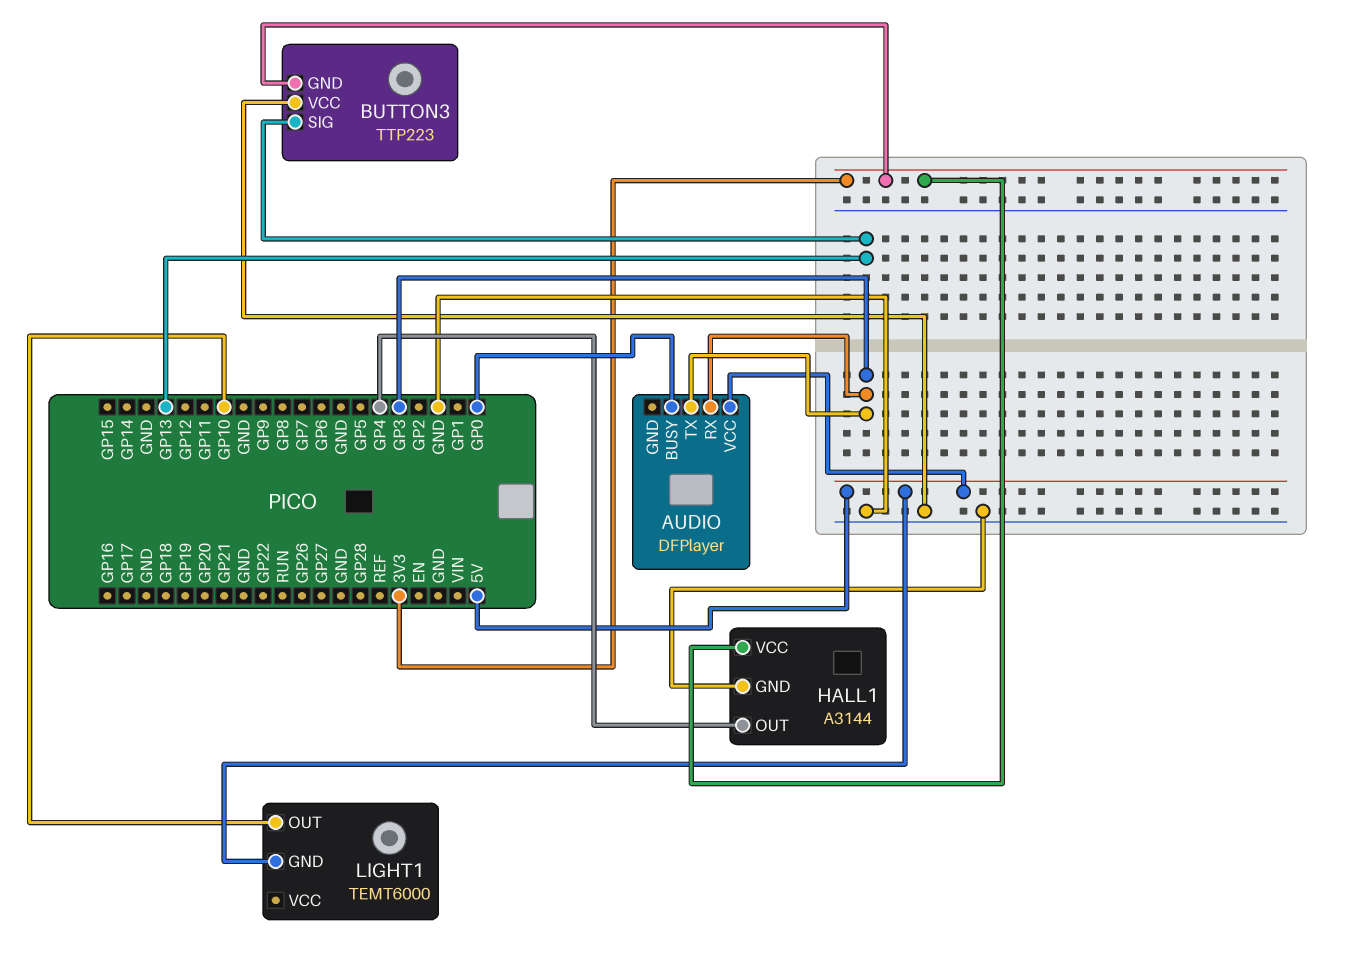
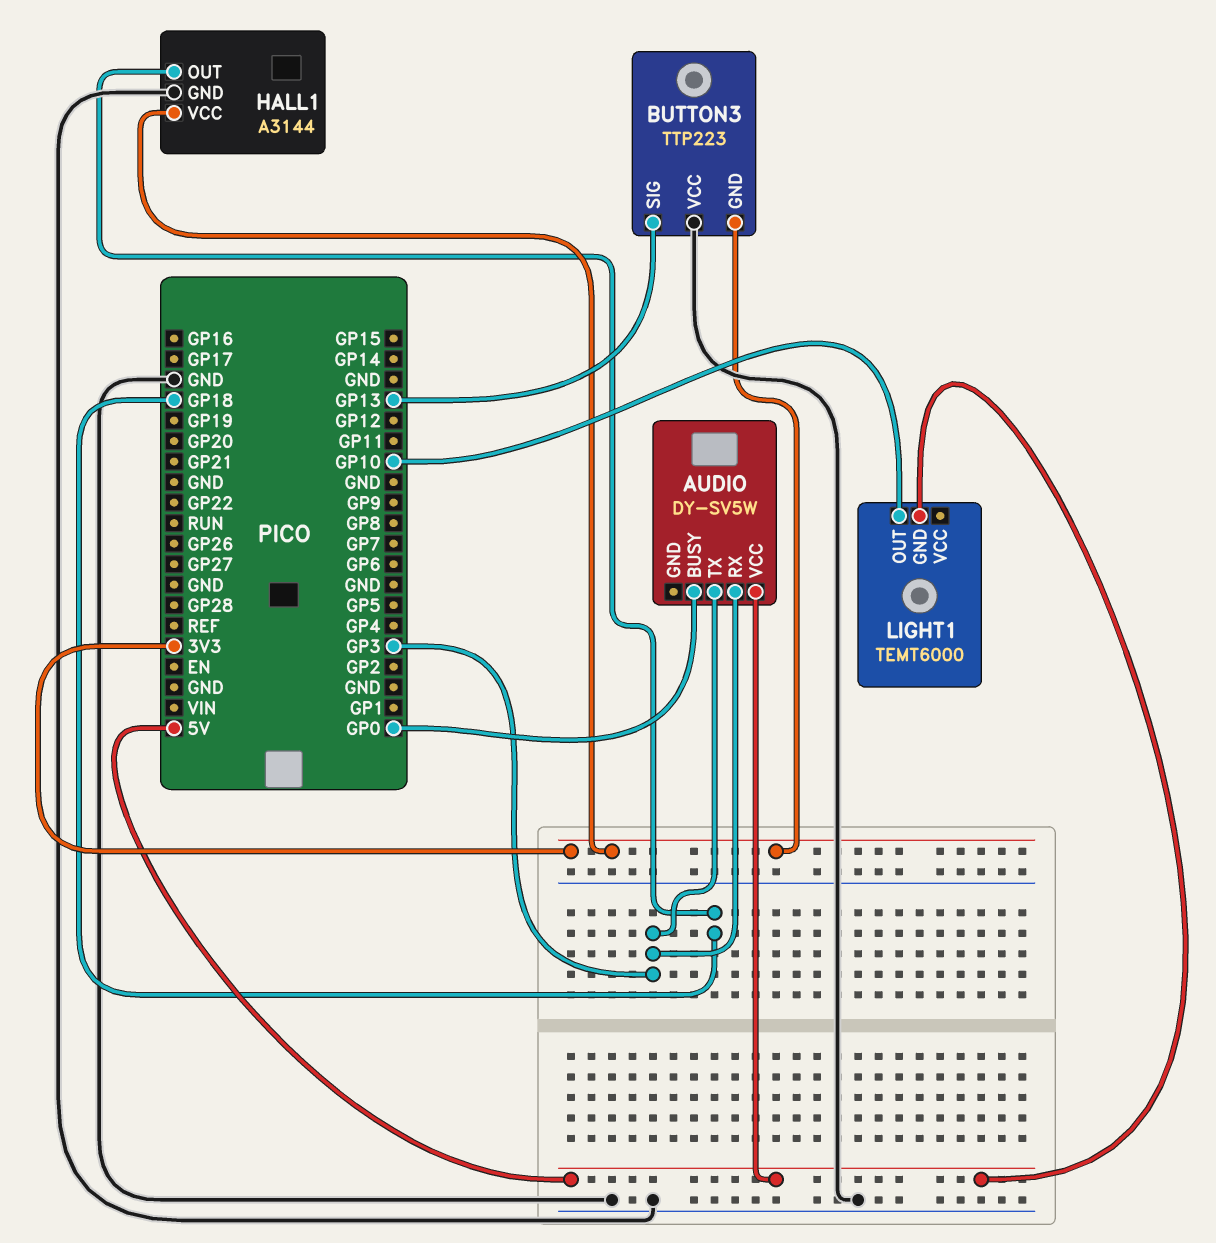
AUDIO: DFPlayer -> DY-SV5W
HALL1 pin OUT: GP4 -> GP18

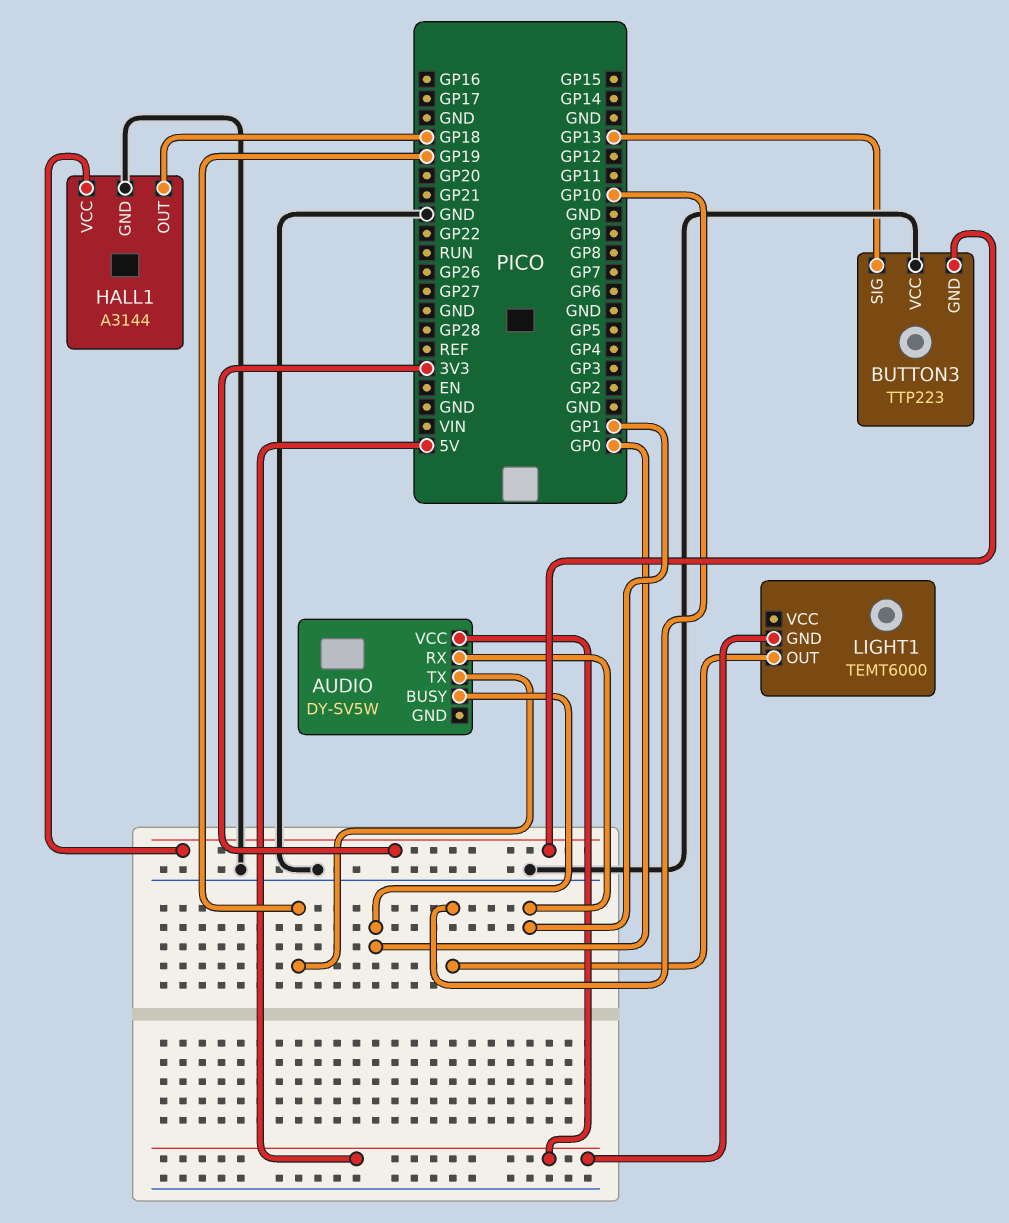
AUDIO pin RX: GP3 -> GP1
AUDIO pin TX: GP3 -> GP19

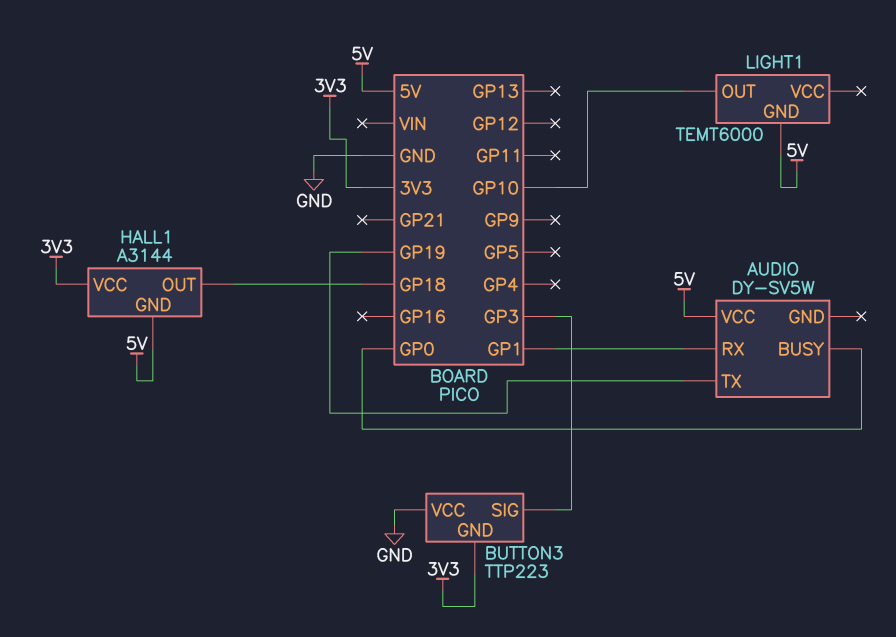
BUTTON3 pin SIG: GP13 -> GP3
HALL1 pin GND: GND -> 5V

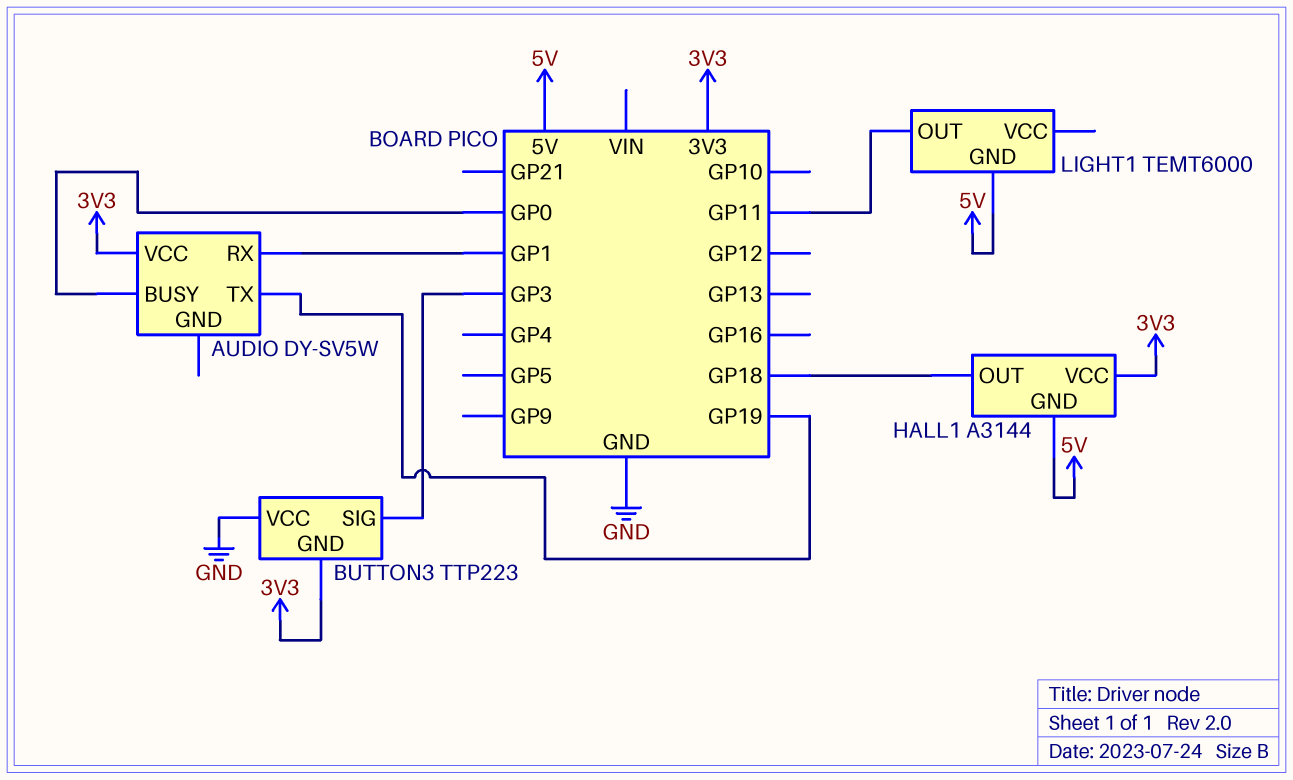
AUDIO pin VCC: 5V -> 3V3
LIGHT1 pin OUT: GP10 -> GP11

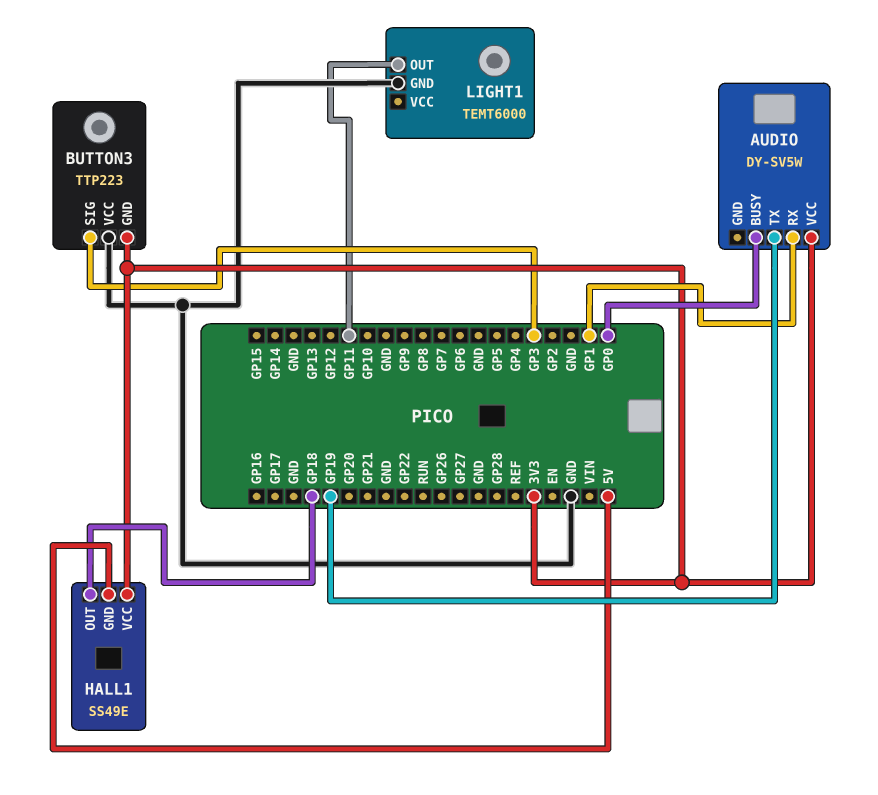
HALL1: A3144 -> SS49E
LIGHT1 pin GND: 5V -> GND

